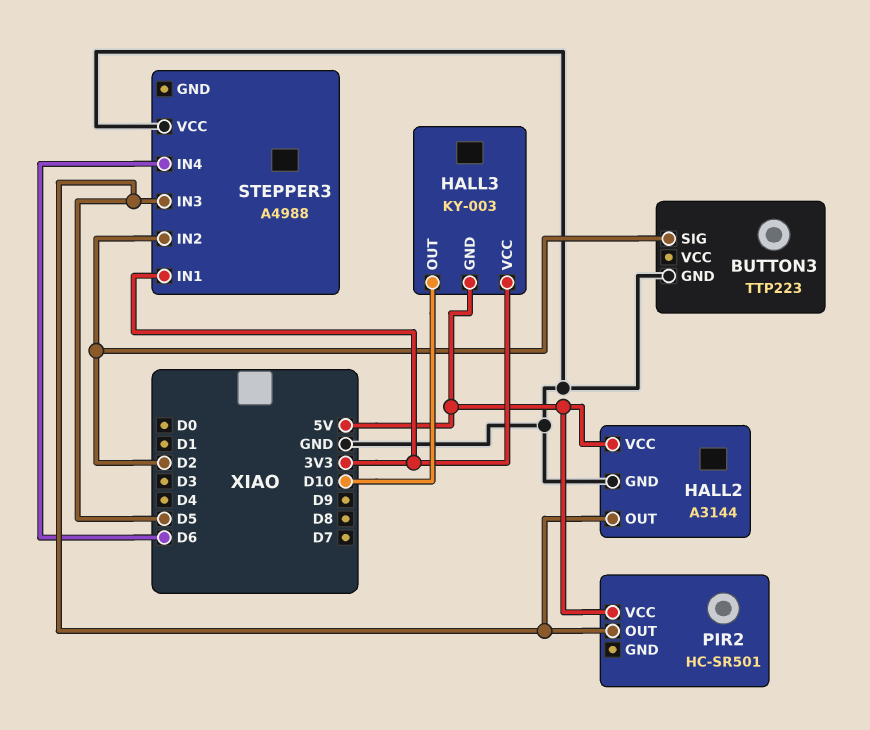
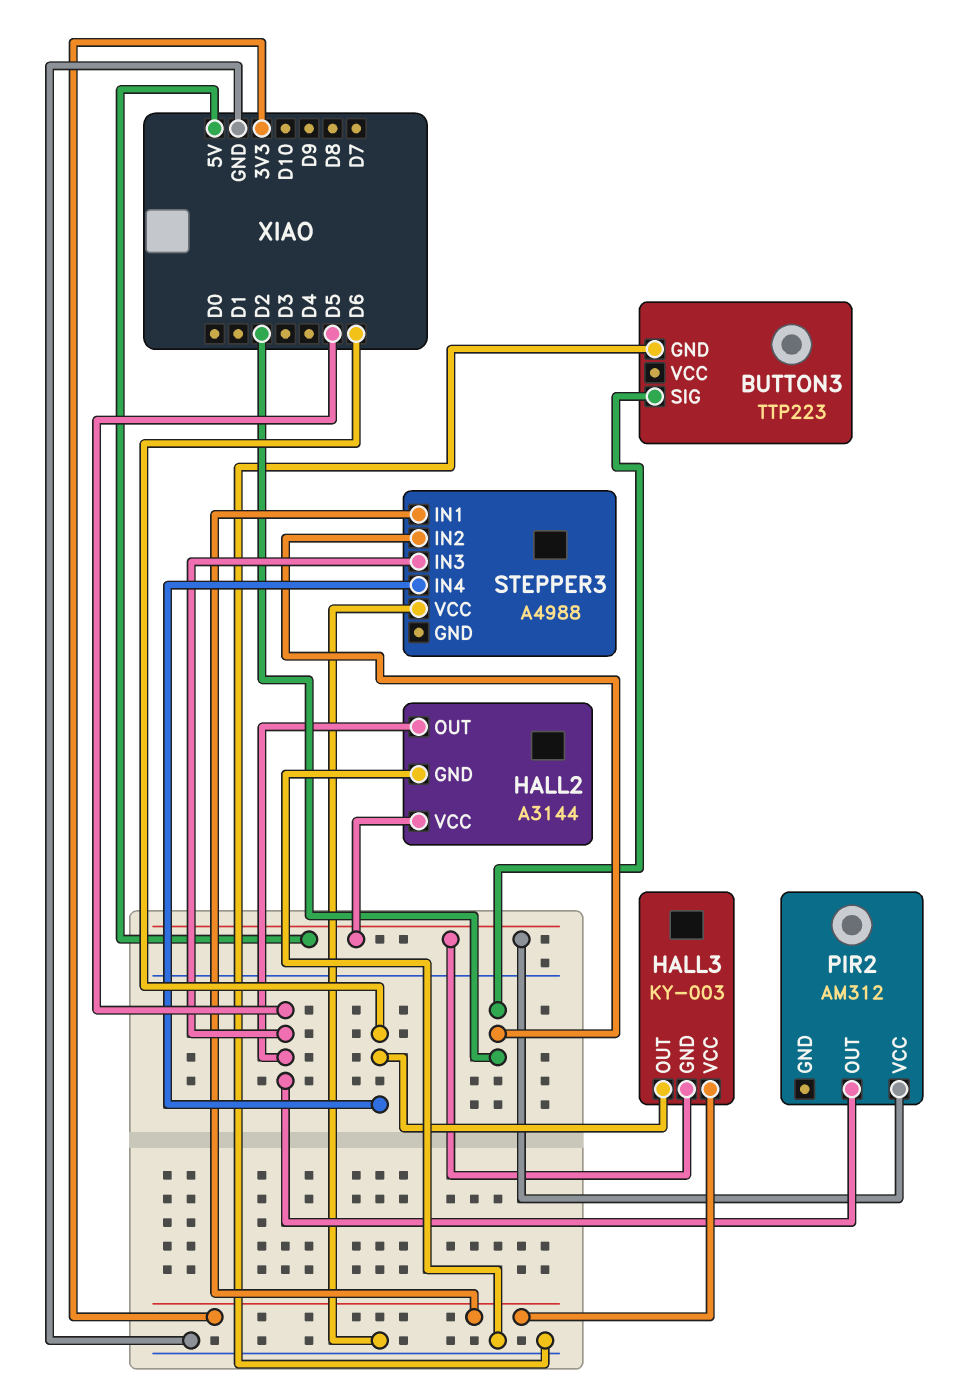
HALL3 pin OUT: D10 -> D6
PIR2: HC-SR501 -> AM312

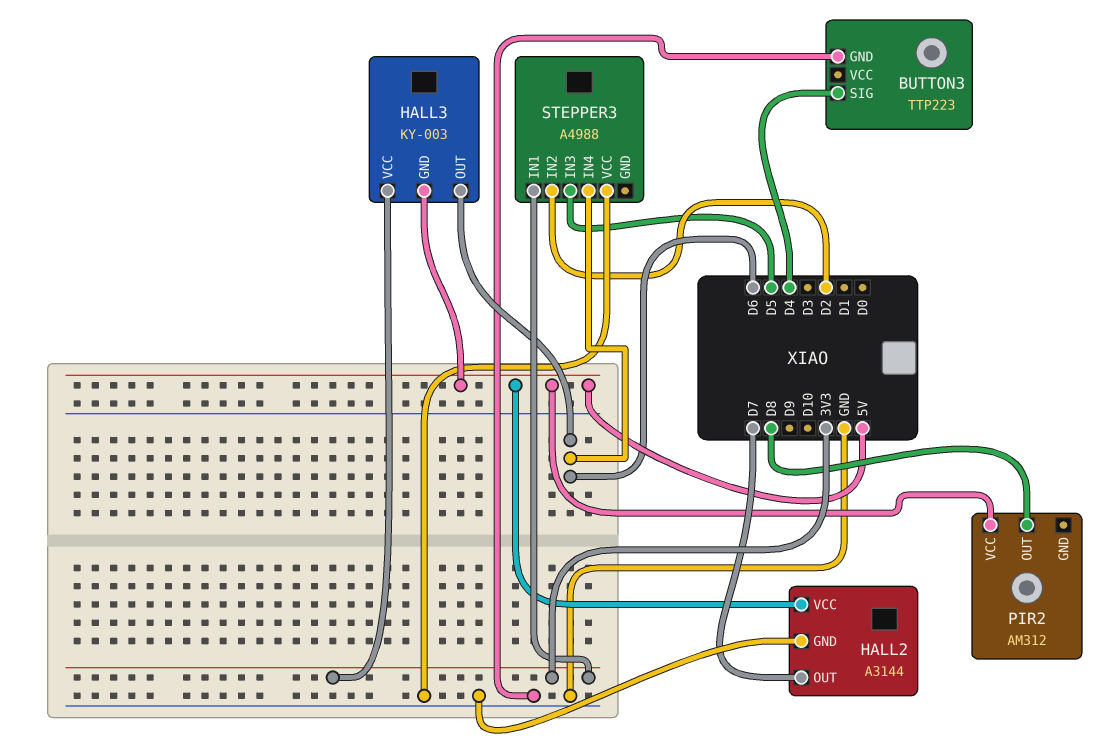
BUTTON3 pin SIG: D2 -> D4
HALL2 pin OUT: D5 -> D7
PIR2 pin OUT: D5 -> D8

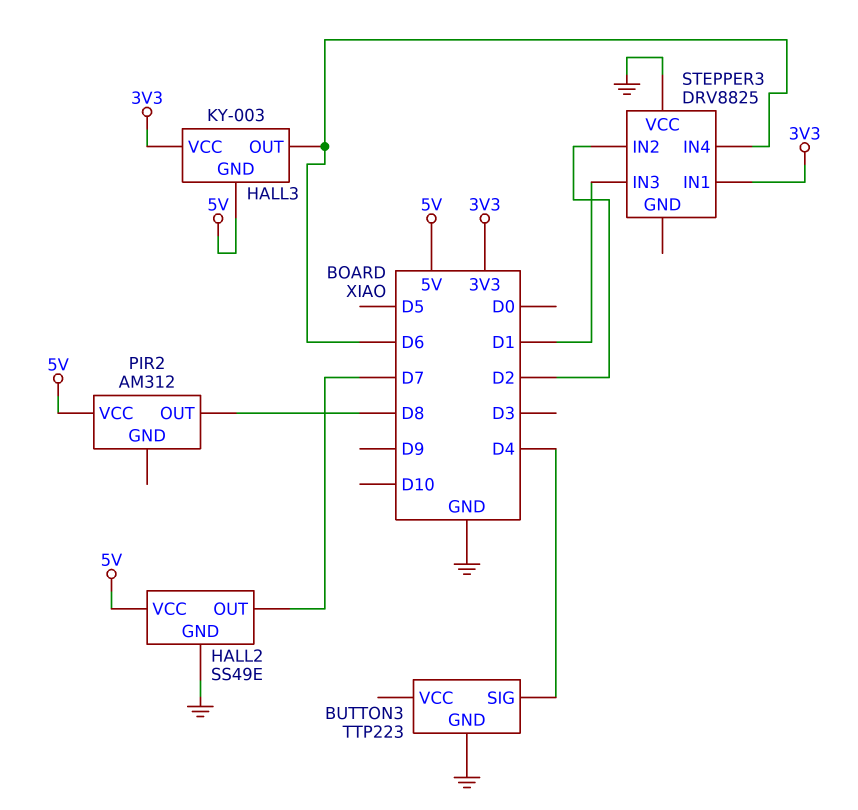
HALL2: A3144 -> SS49E
STEPPER3: A4988 -> DRV8825
STEPPER3 pin IN3: D5 -> D1

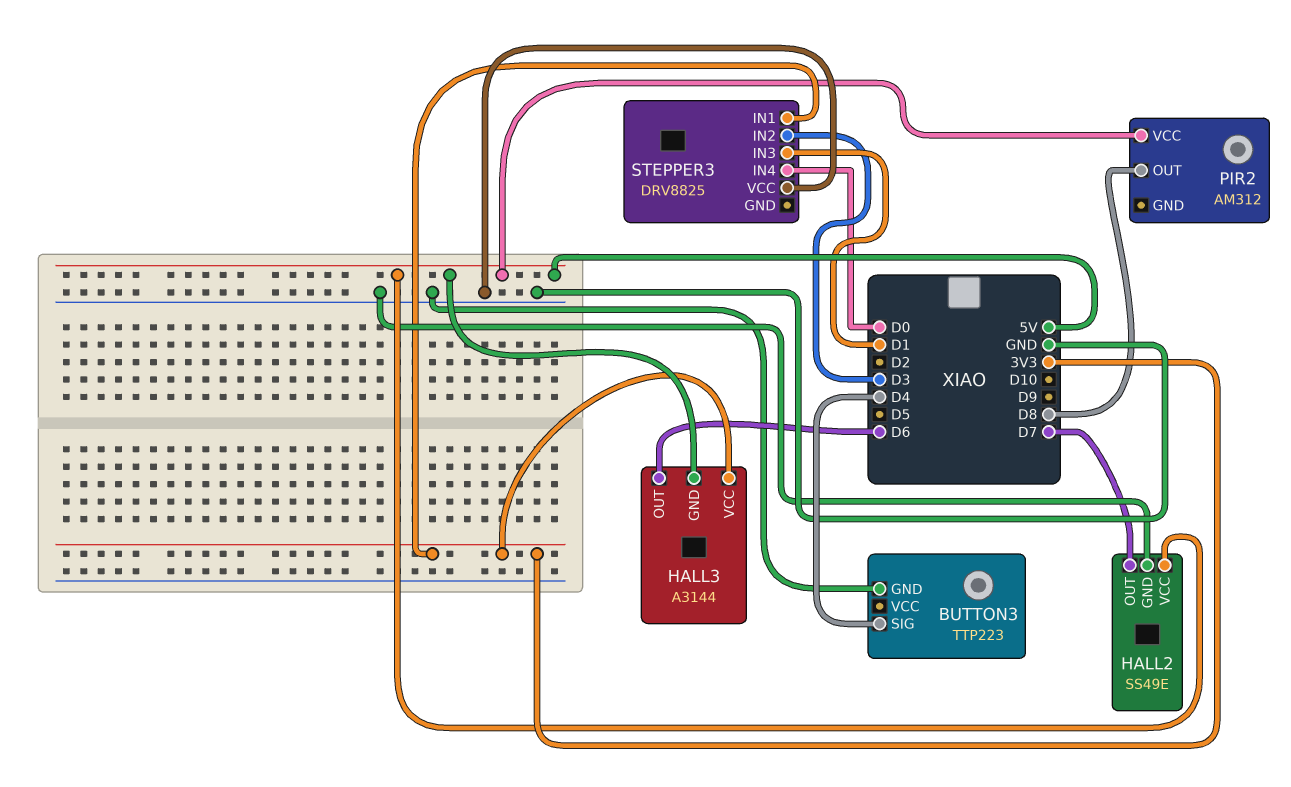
HALL3: KY-003 -> A3144
STEPPER3 pin IN2: D2 -> D3
STEPPER3 pin IN4: D6 -> D0

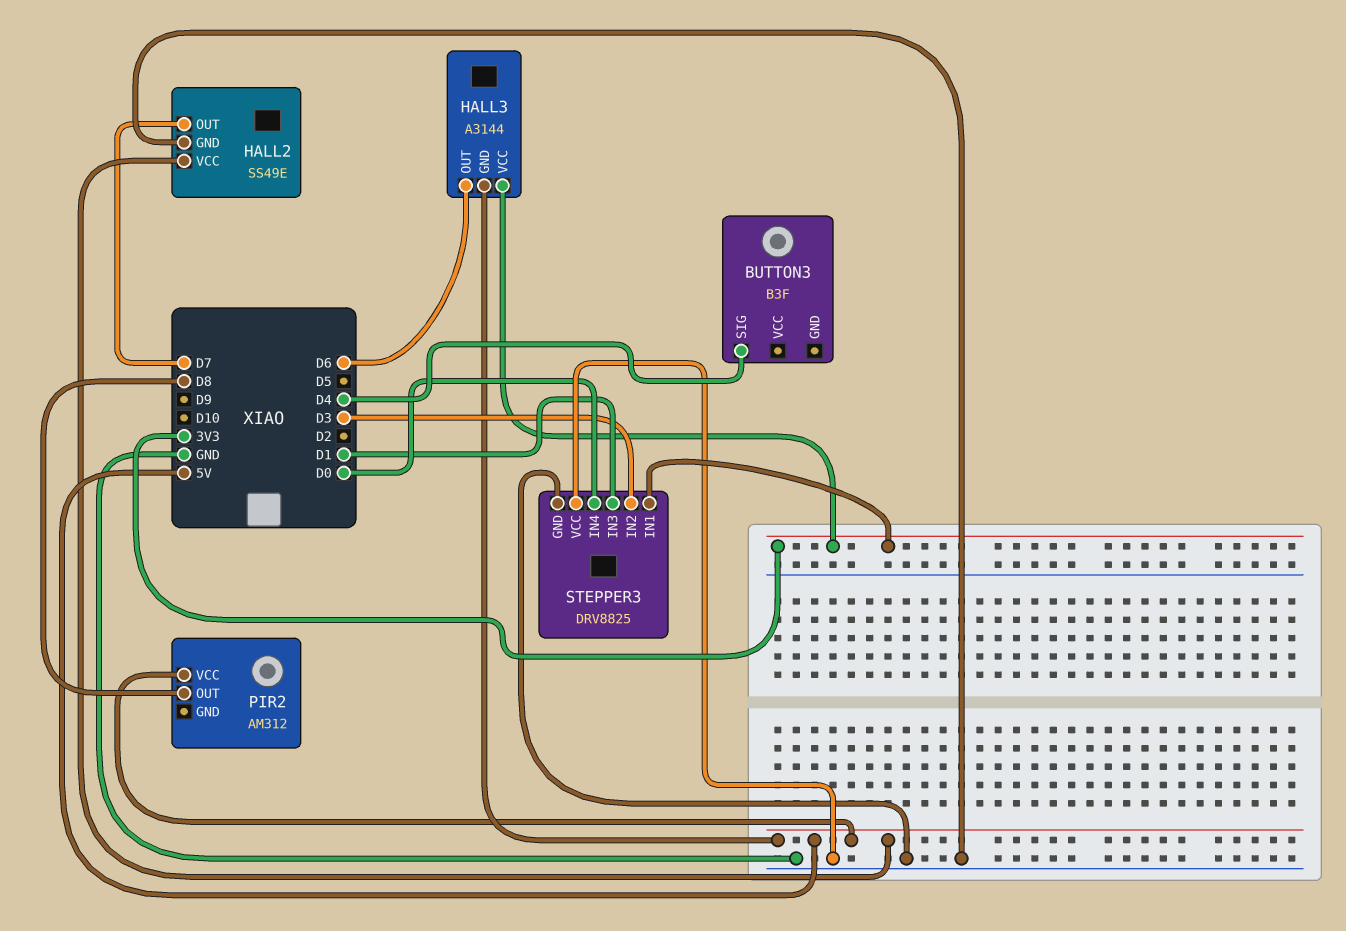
BUTTON3: TTP223 -> B3F
BUTTON3 pin GND: GND -> none
STEPPER3 pin GND: none -> GND

